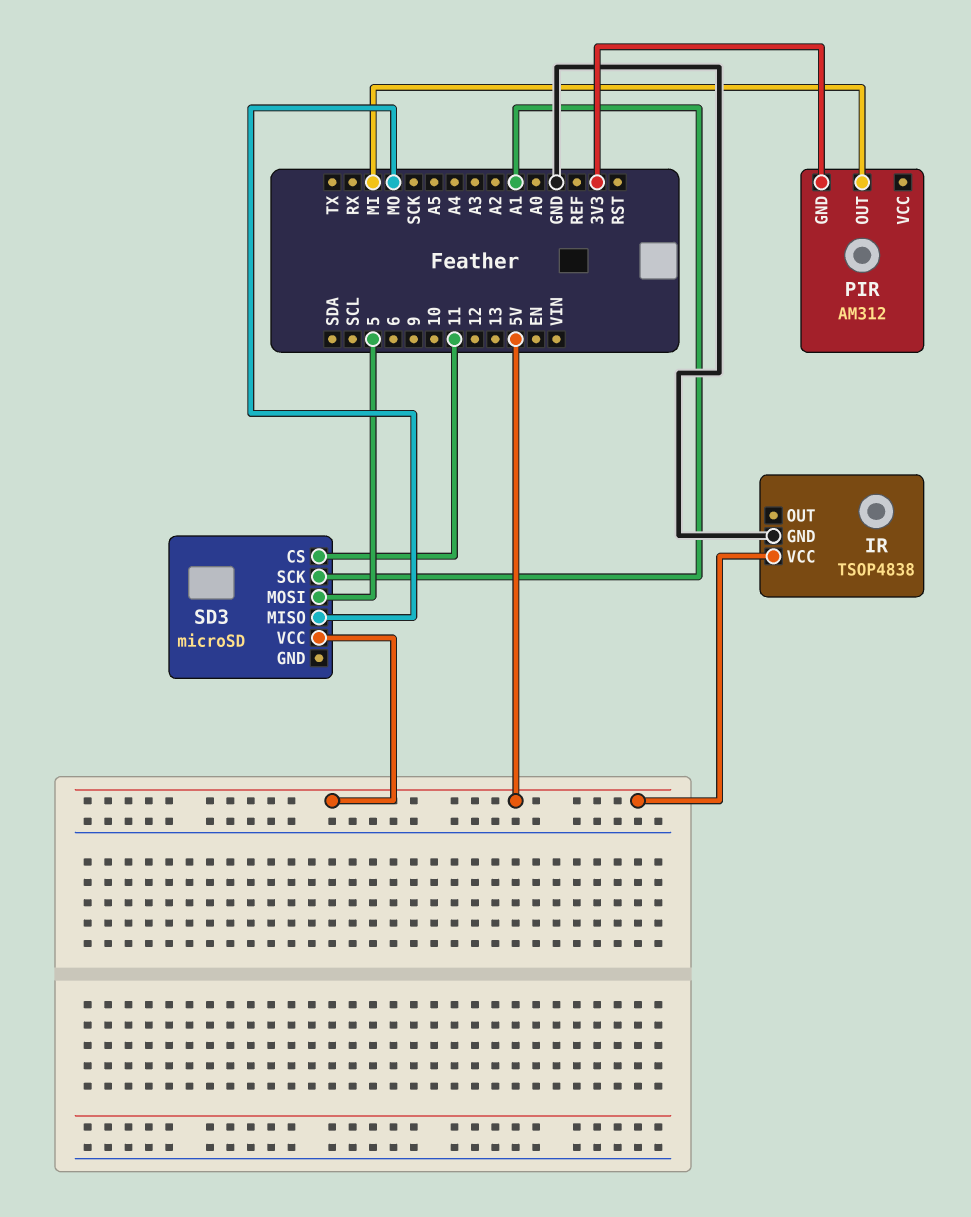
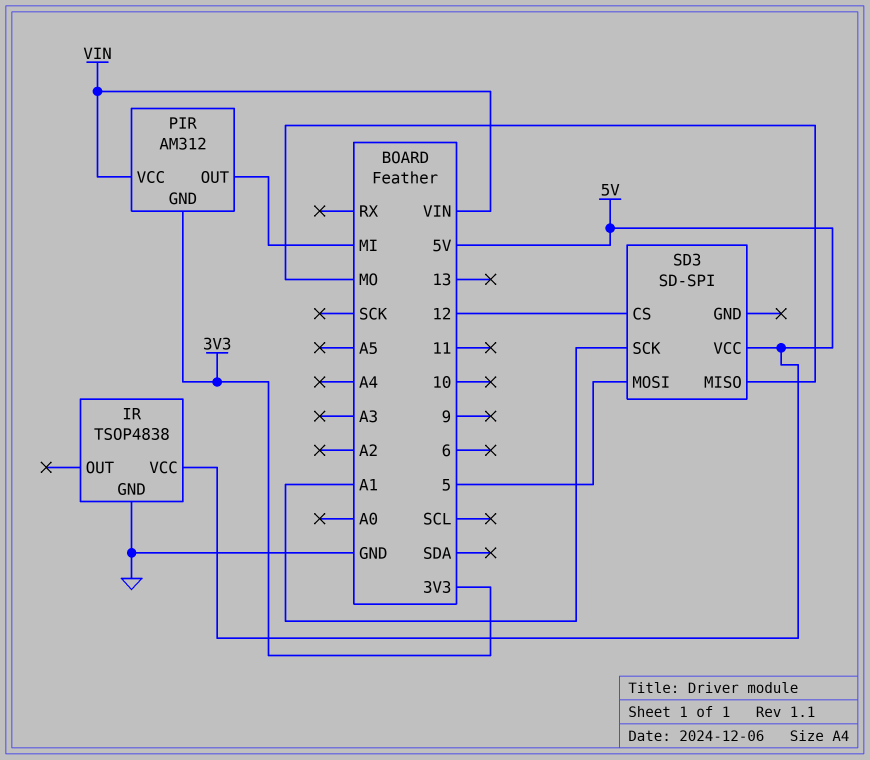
PIR pin VCC: none -> VIN
SD3: microSD -> SD-SPI
SD3 pin CS: 11 -> 12

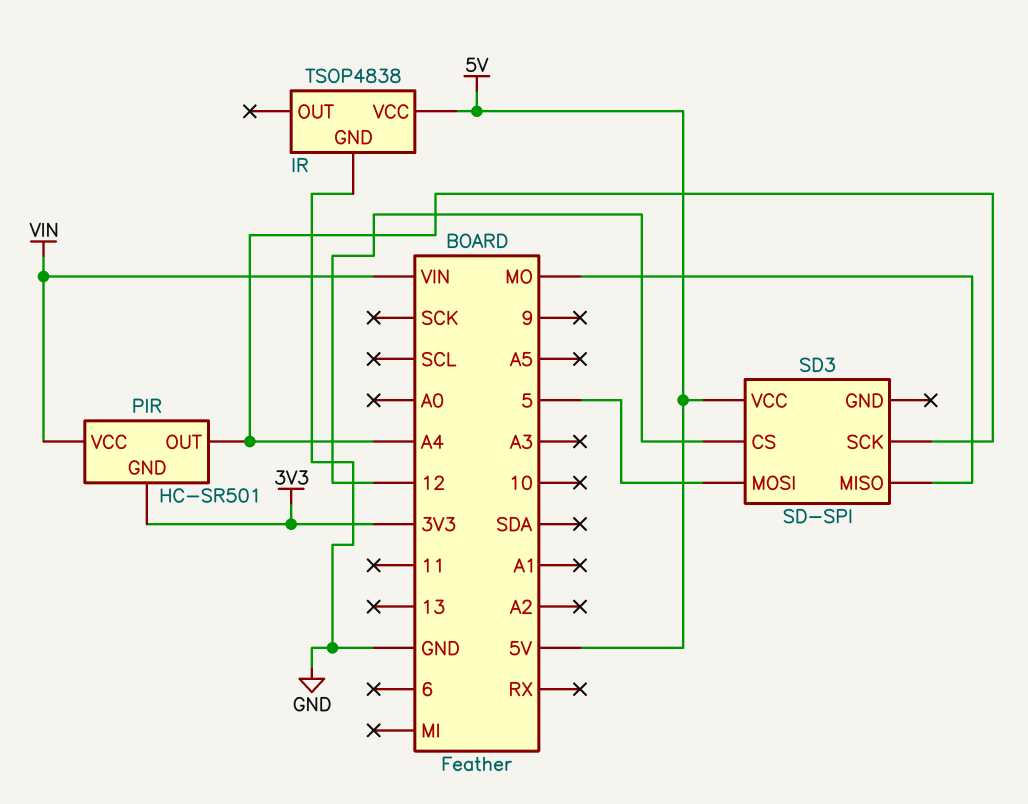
PIR: AM312 -> HC-SR501
PIR pin OUT: MI -> A4
SD3 pin SCK: A1 -> A4

